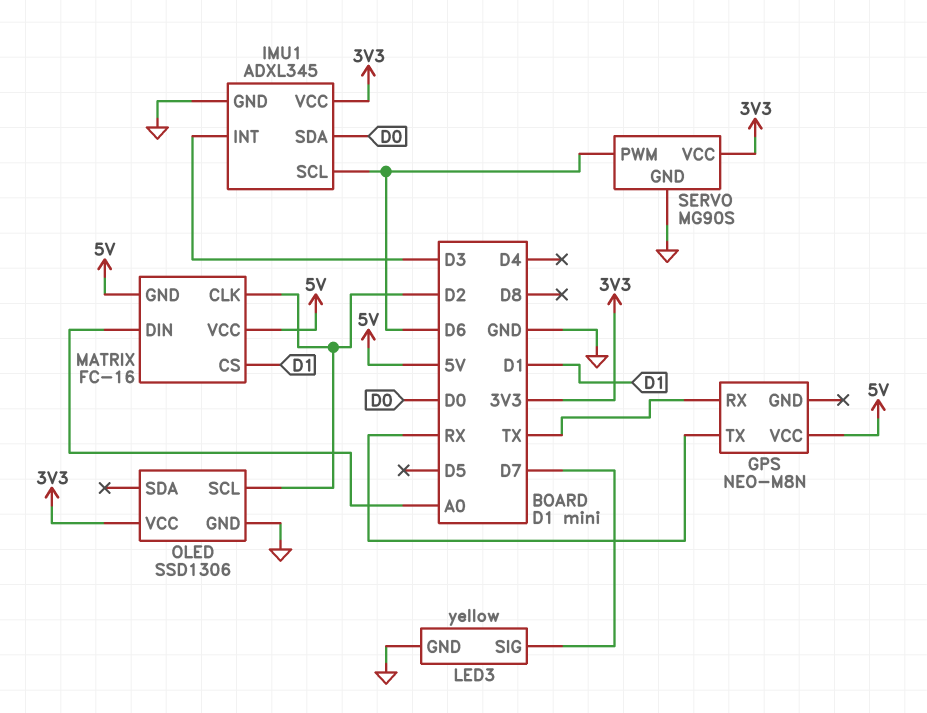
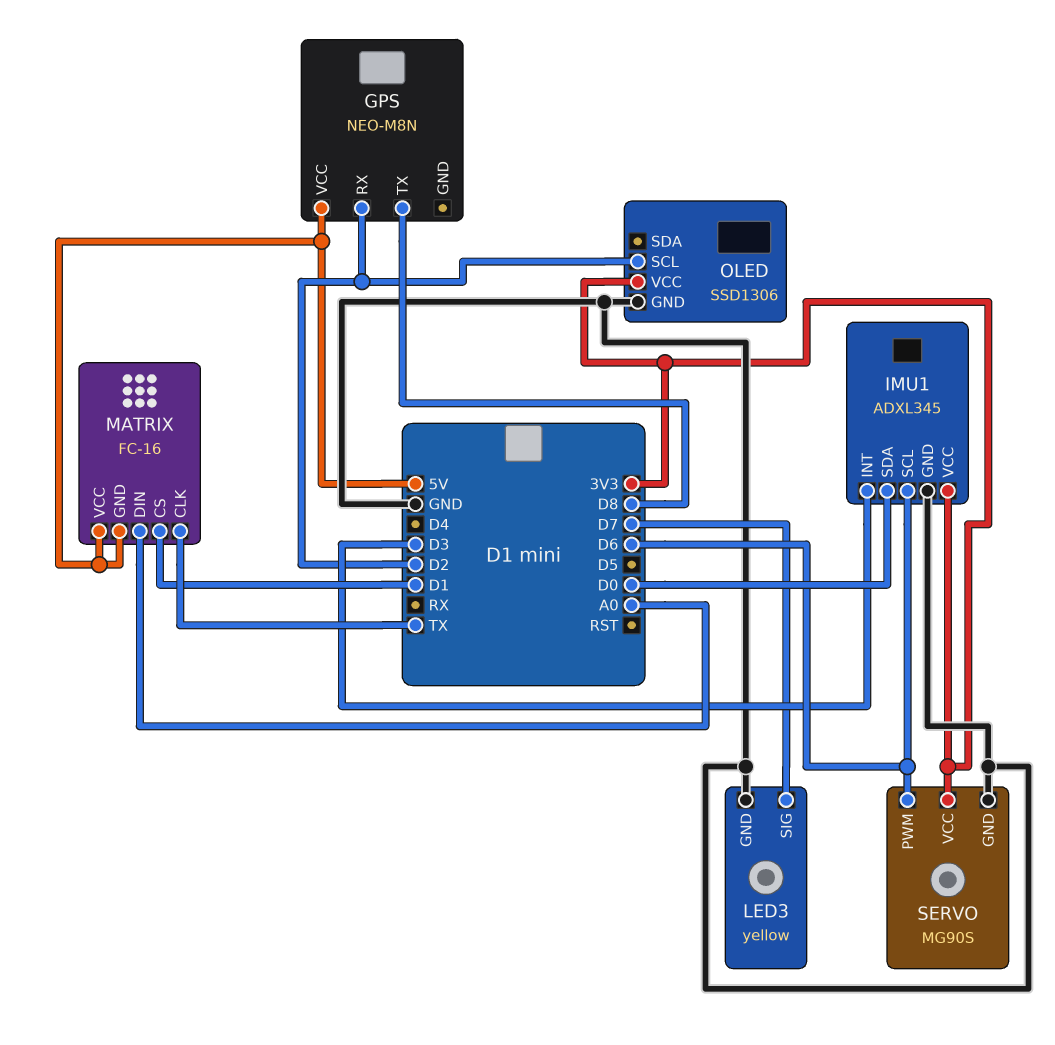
GPS pin RX: TX -> D2
GPS pin TX: RX -> D8
MATRIX pin CLK: D2 -> TX

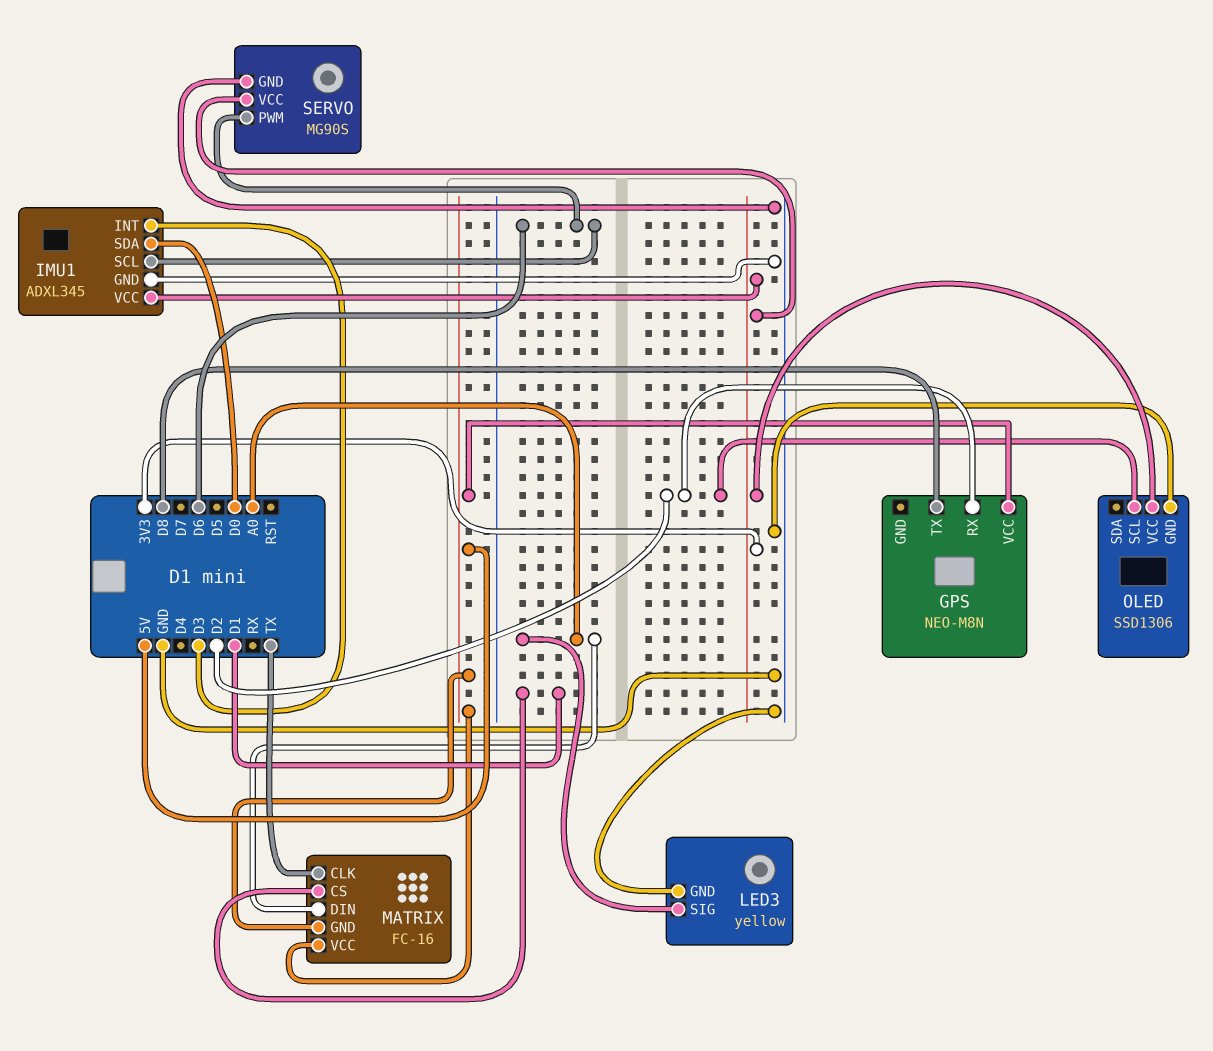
LED3 pin SIG: D7 -> A0

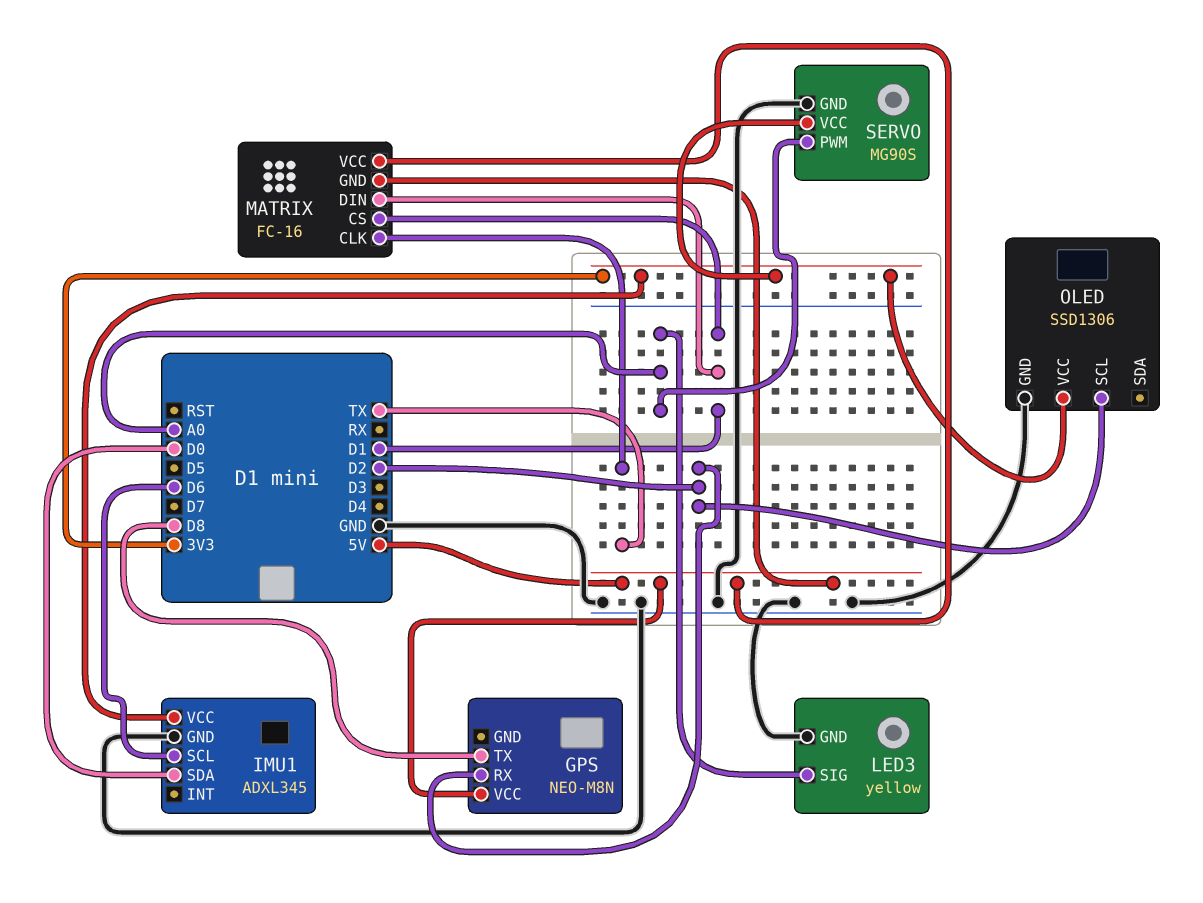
IMU1 pin INT: D3 -> none
MATRIX pin DIN: A0 -> D1
SERVO pin PWM: D6 -> A0

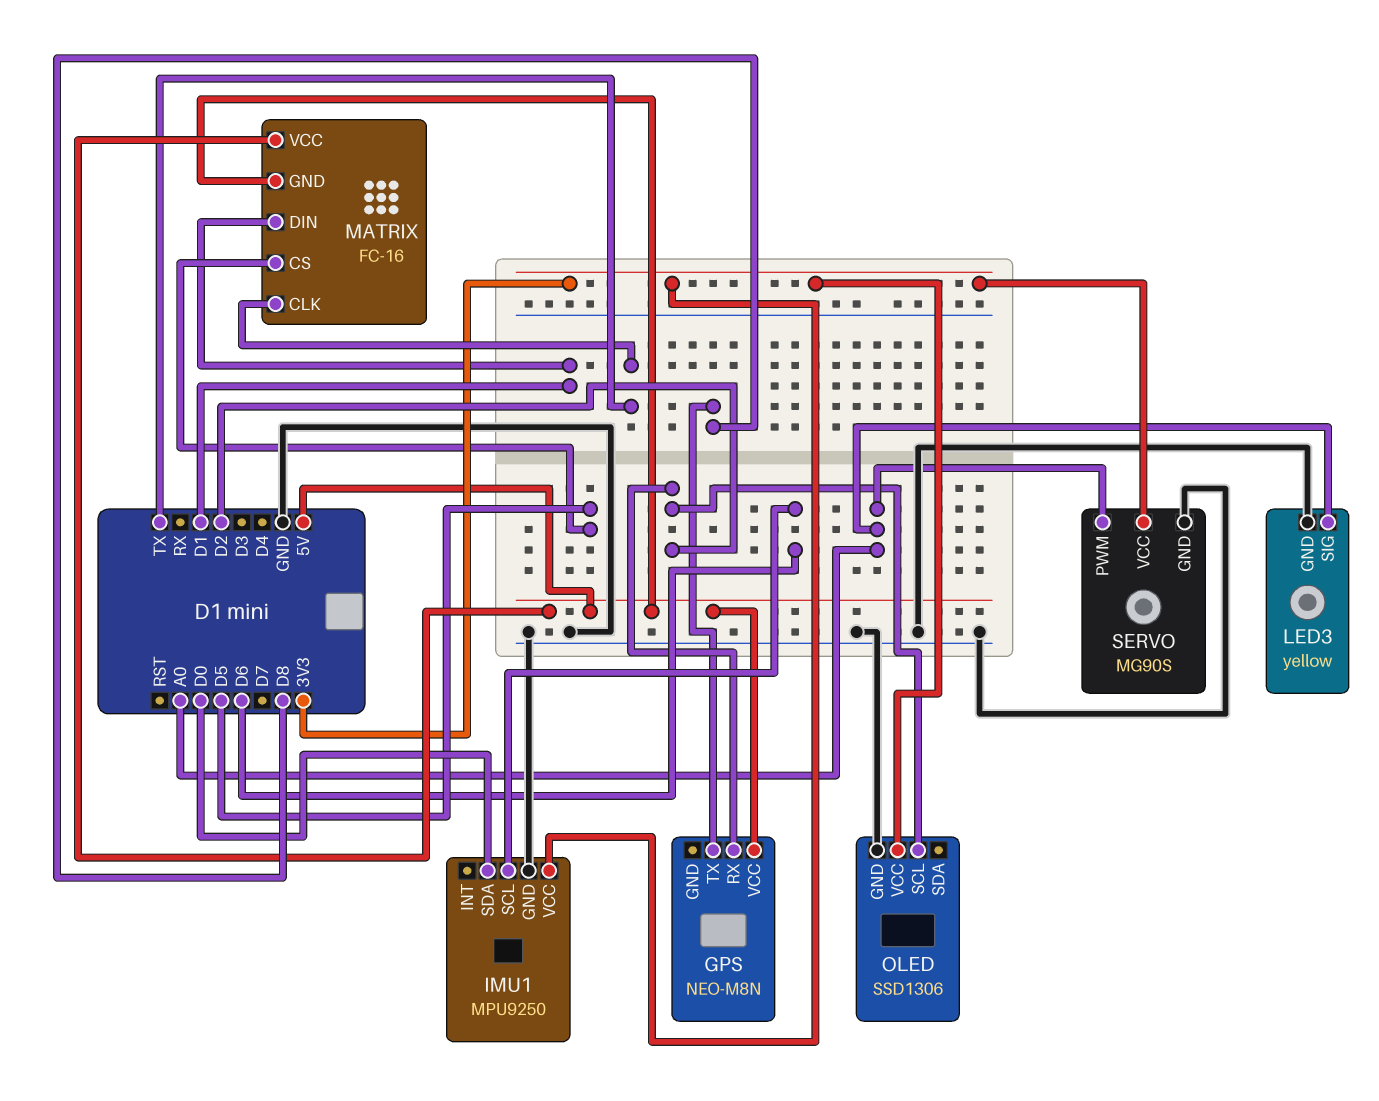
IMU1: ADXL345 -> MPU9250
MATRIX pin CS: D1 -> D5

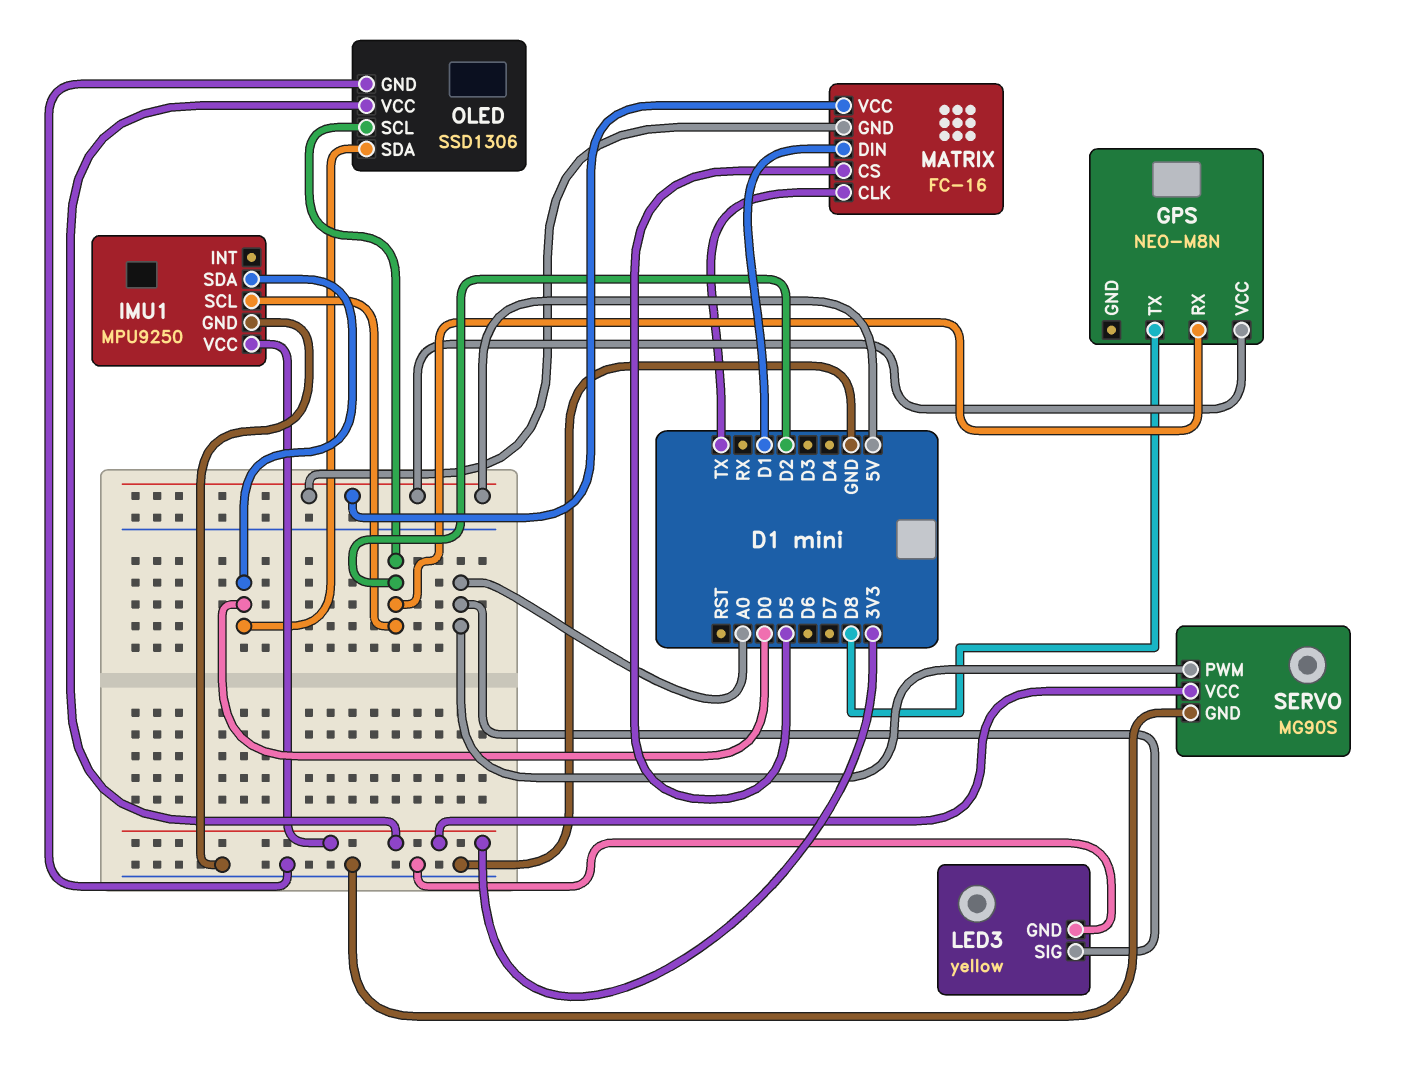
IMU1 pin SCL: D6 -> D2
OLED pin SDA: none -> D0

